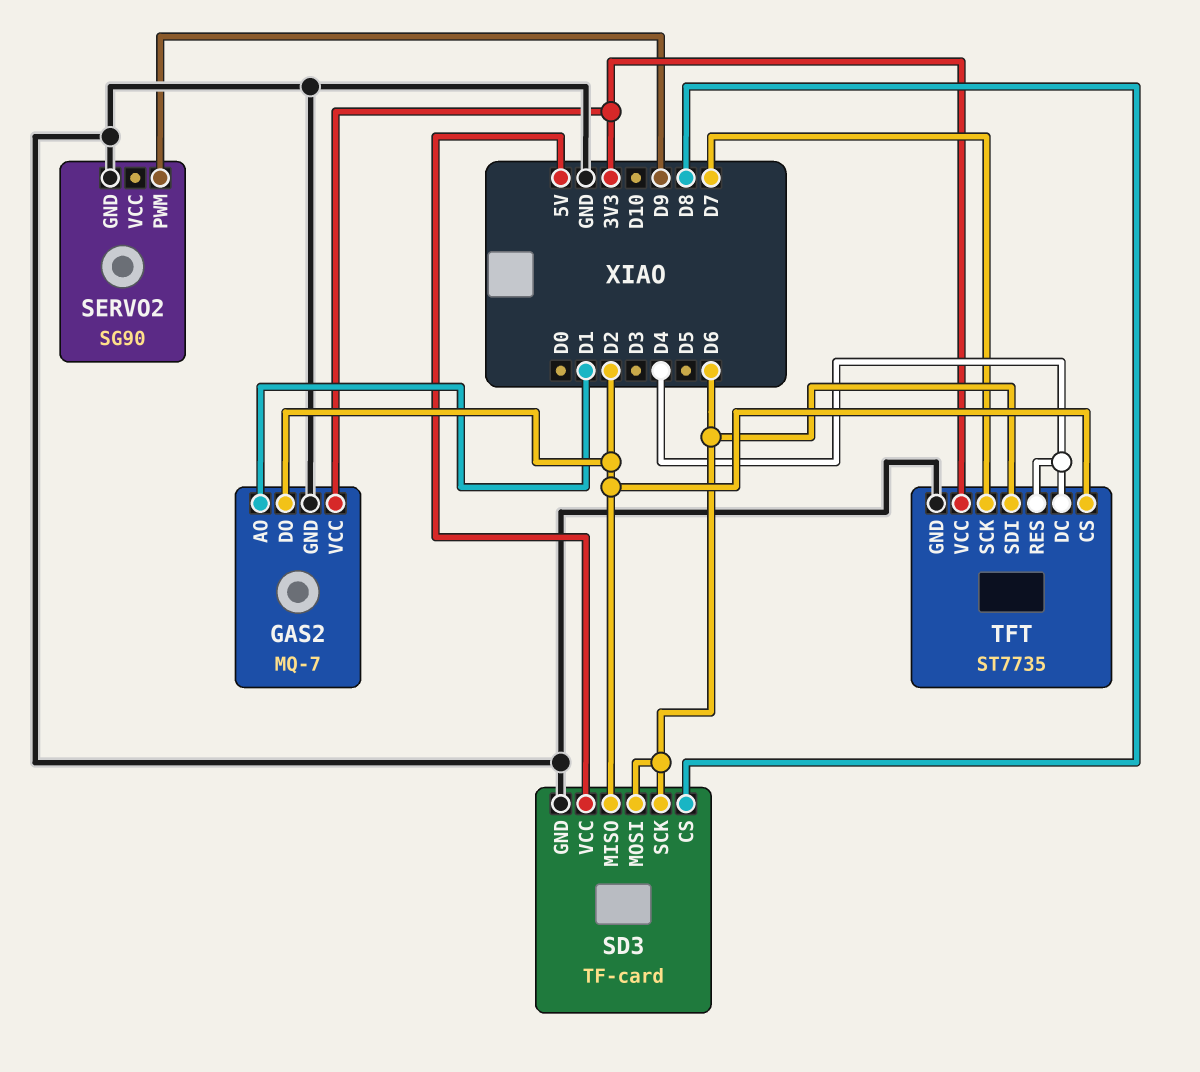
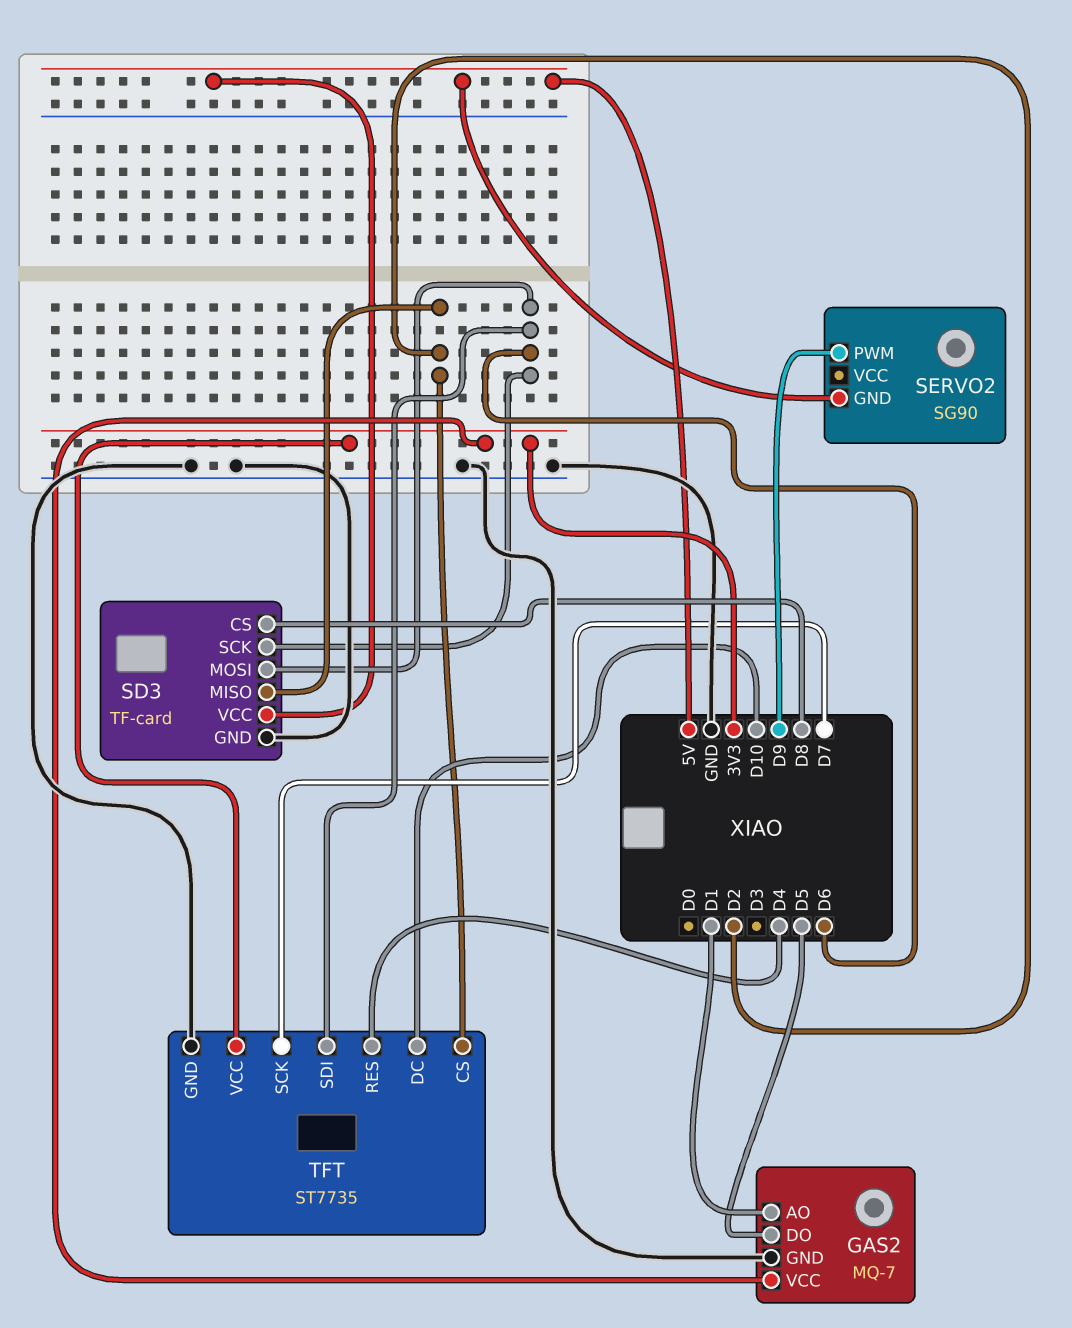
GAS2 pin DO: D2 -> D5
SERVO2 pin GND: GND -> 5V
TFT pin DC: D4 -> D10

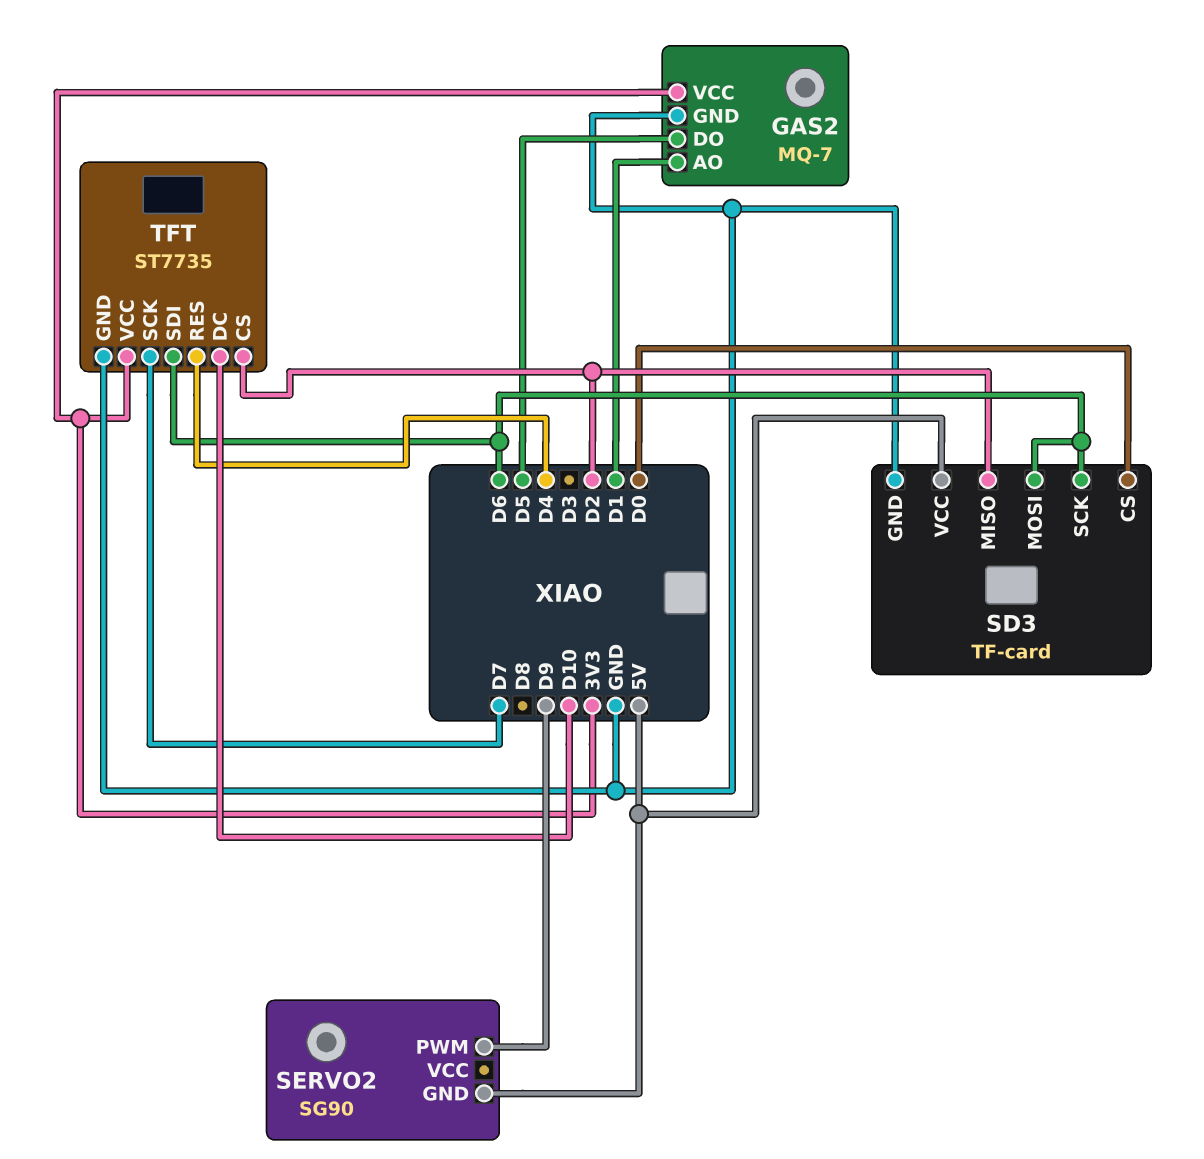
SD3 pin CS: D8 -> D0

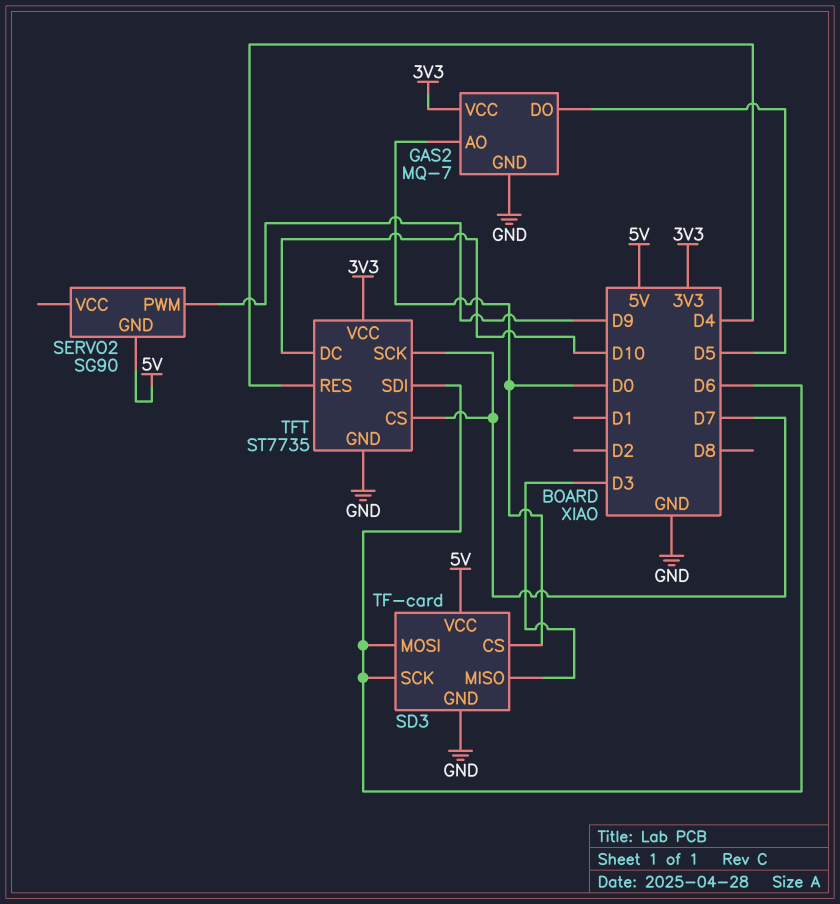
GAS2 pin AO: D1 -> D0
SD3 pin MISO: D2 -> D3
TFT pin CS: D2 -> D7

